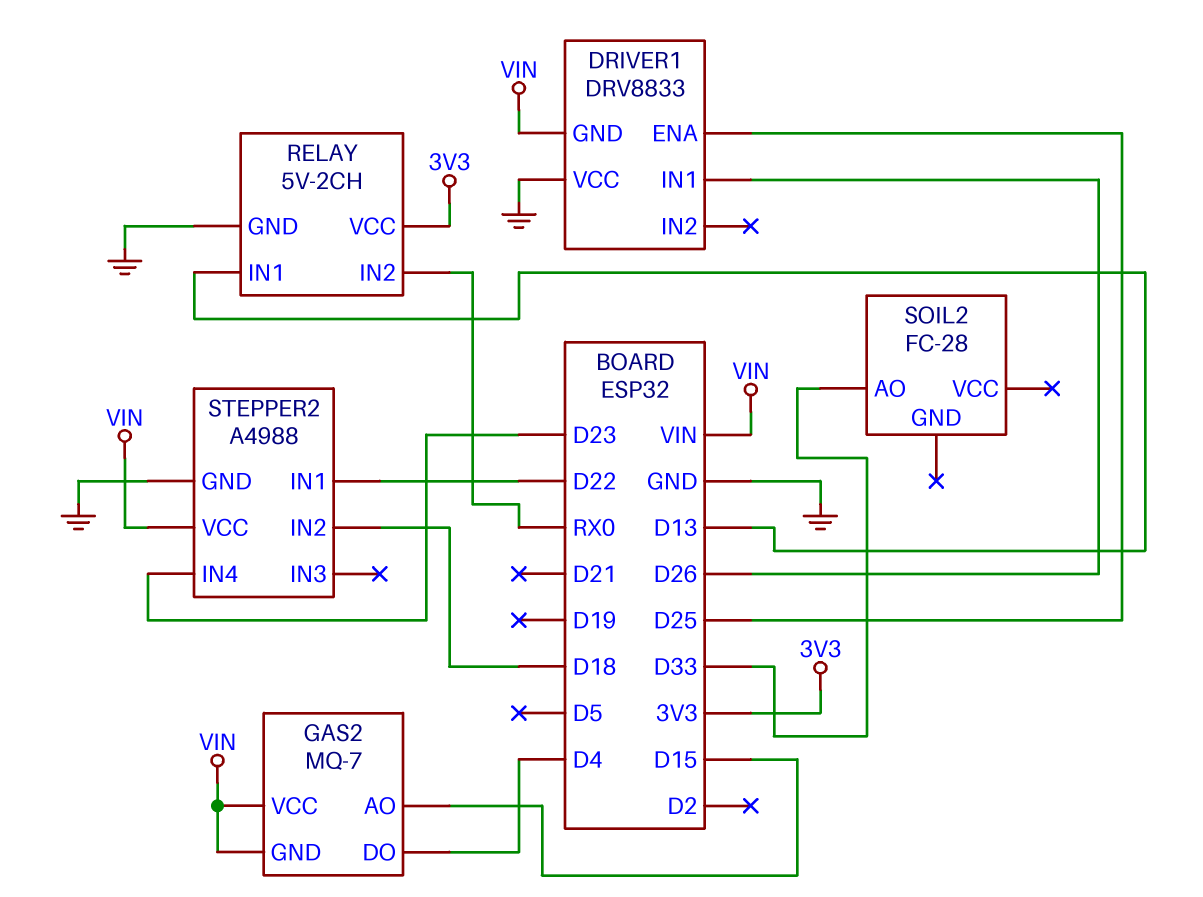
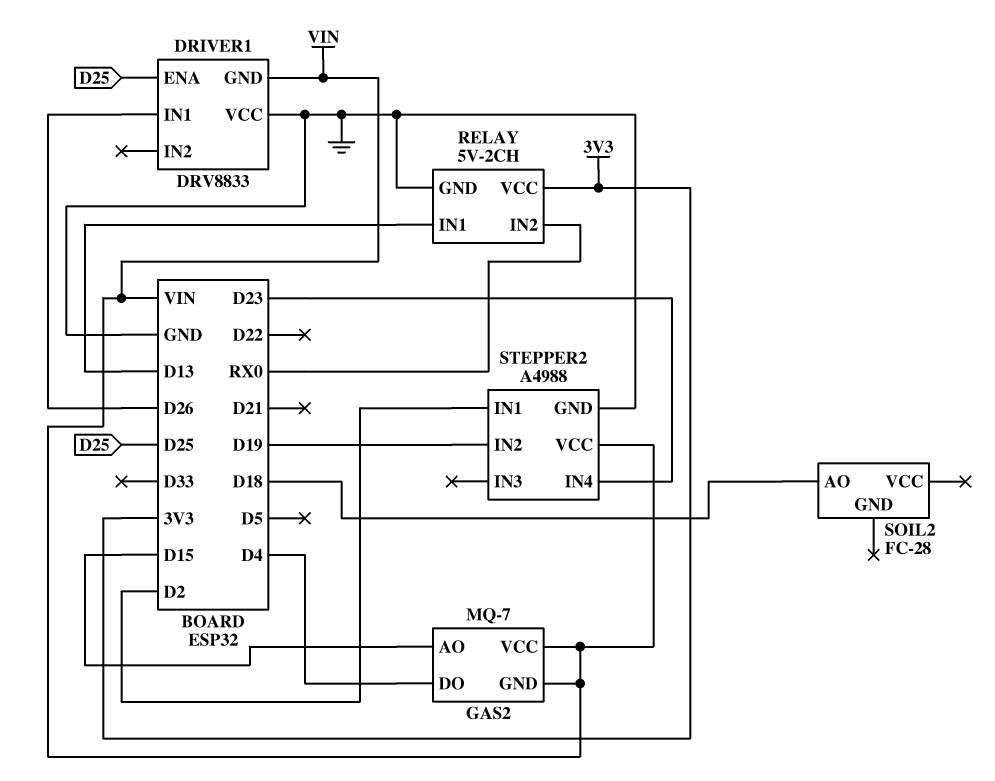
SOIL2 pin AO: D33 -> D18
STEPPER2 pin IN1: D22 -> D2
STEPPER2 pin IN2: D18 -> D19

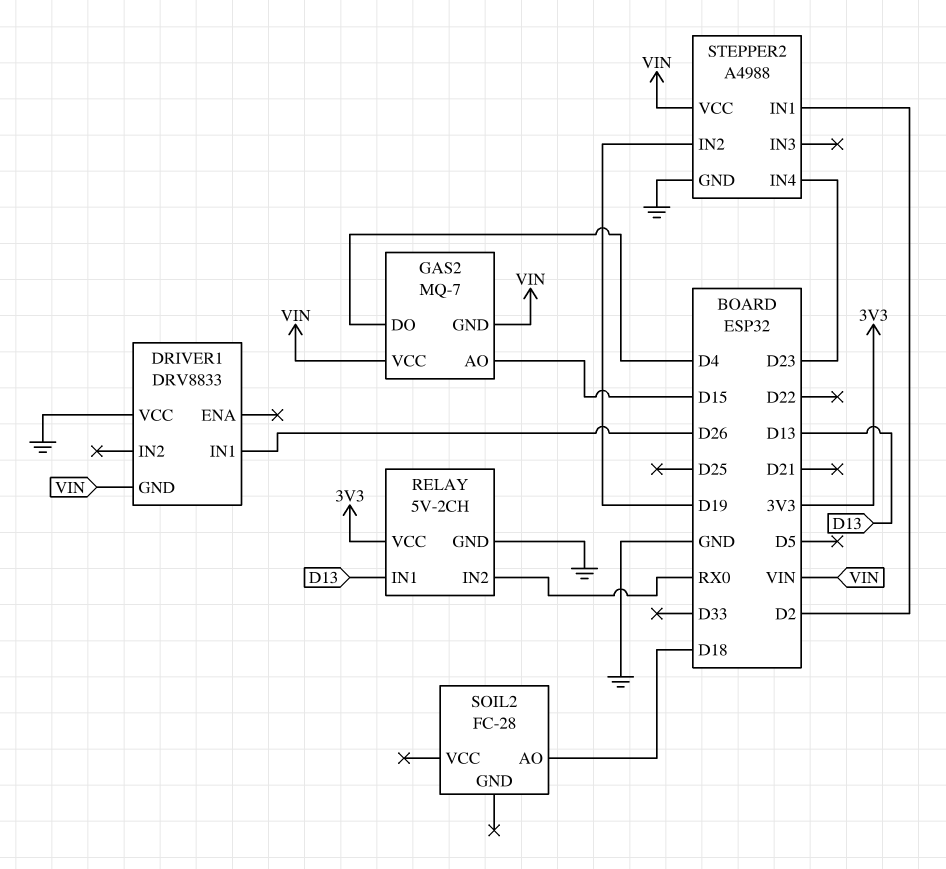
DRIVER1 pin ENA: D25 -> none

